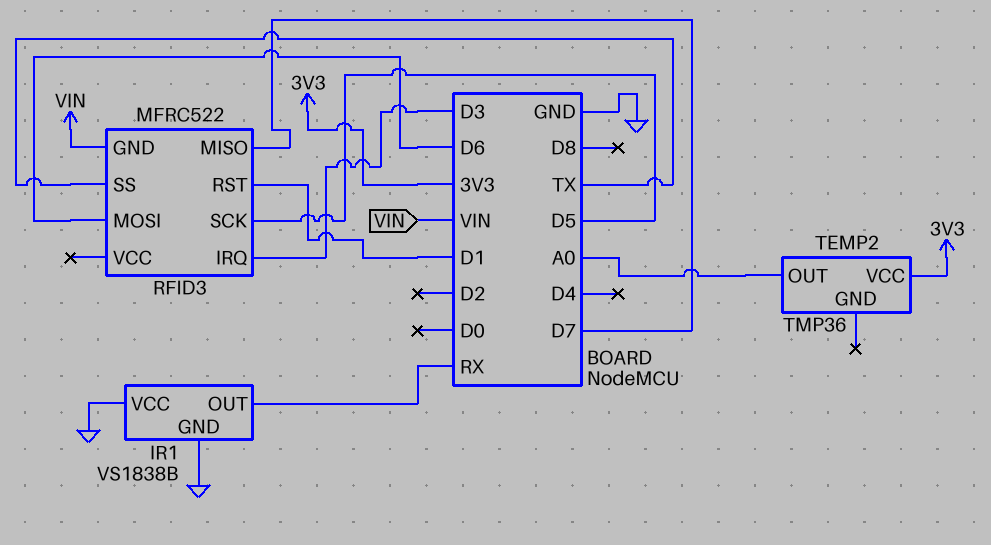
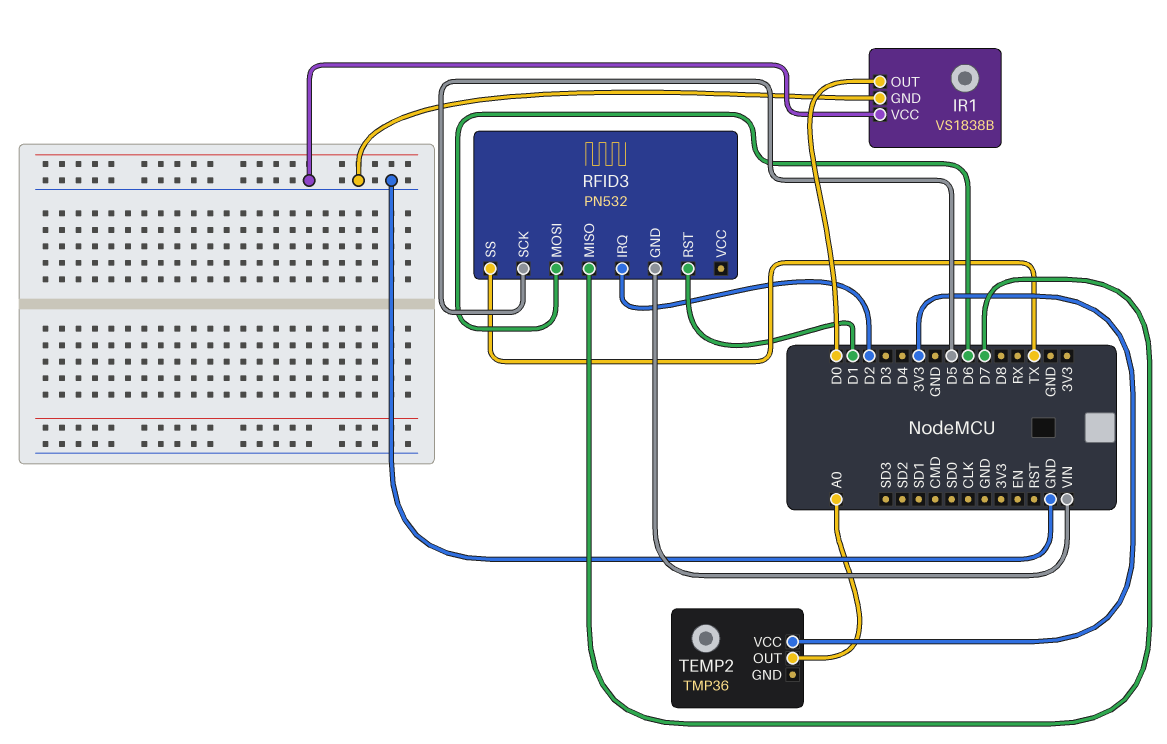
IR1 pin OUT: RX -> D0
RFID3: MFRC522 -> PN532
RFID3 pin IRQ: D3 -> D2

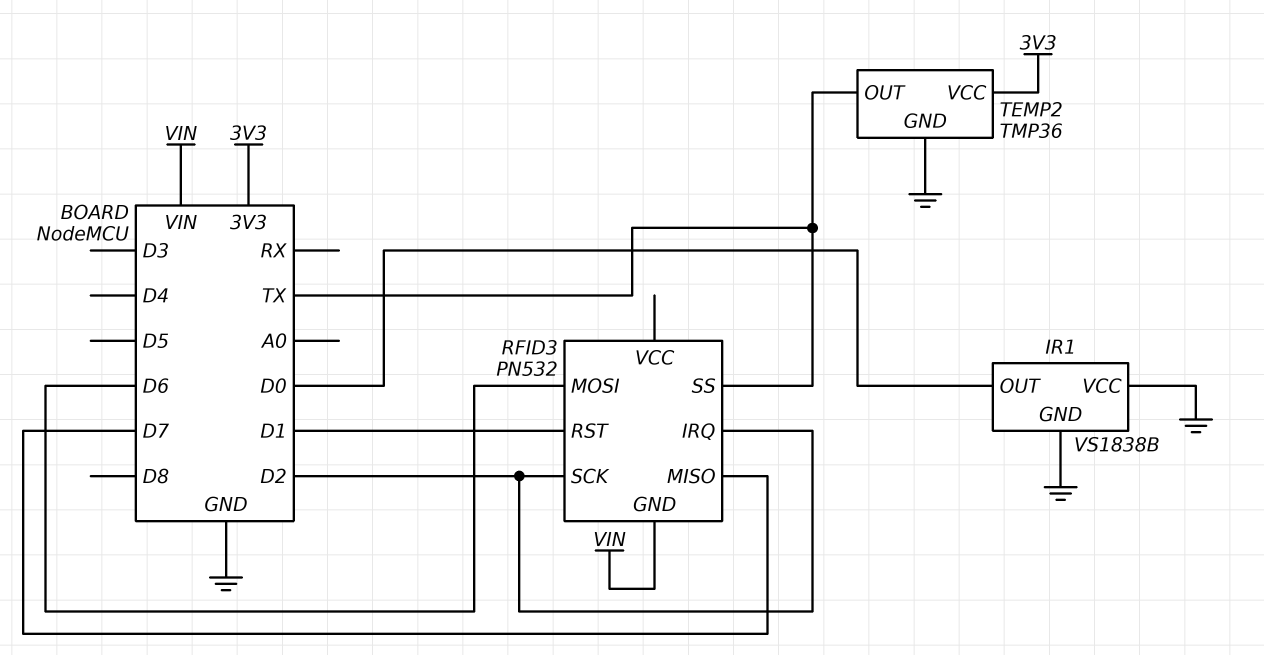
RFID3 pin SCK: D5 -> D2
TEMP2 pin GND: none -> GND
TEMP2 pin OUT: A0 -> TX

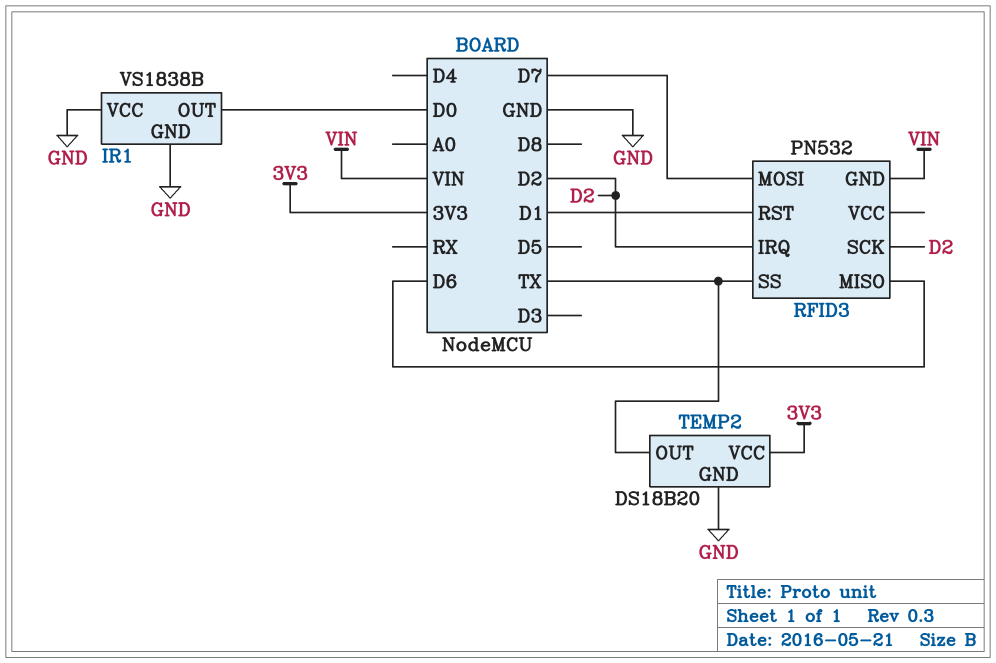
RFID3 pin MISO: D7 -> D6
RFID3 pin MOSI: D6 -> D7
TEMP2: TMP36 -> DS18B20

